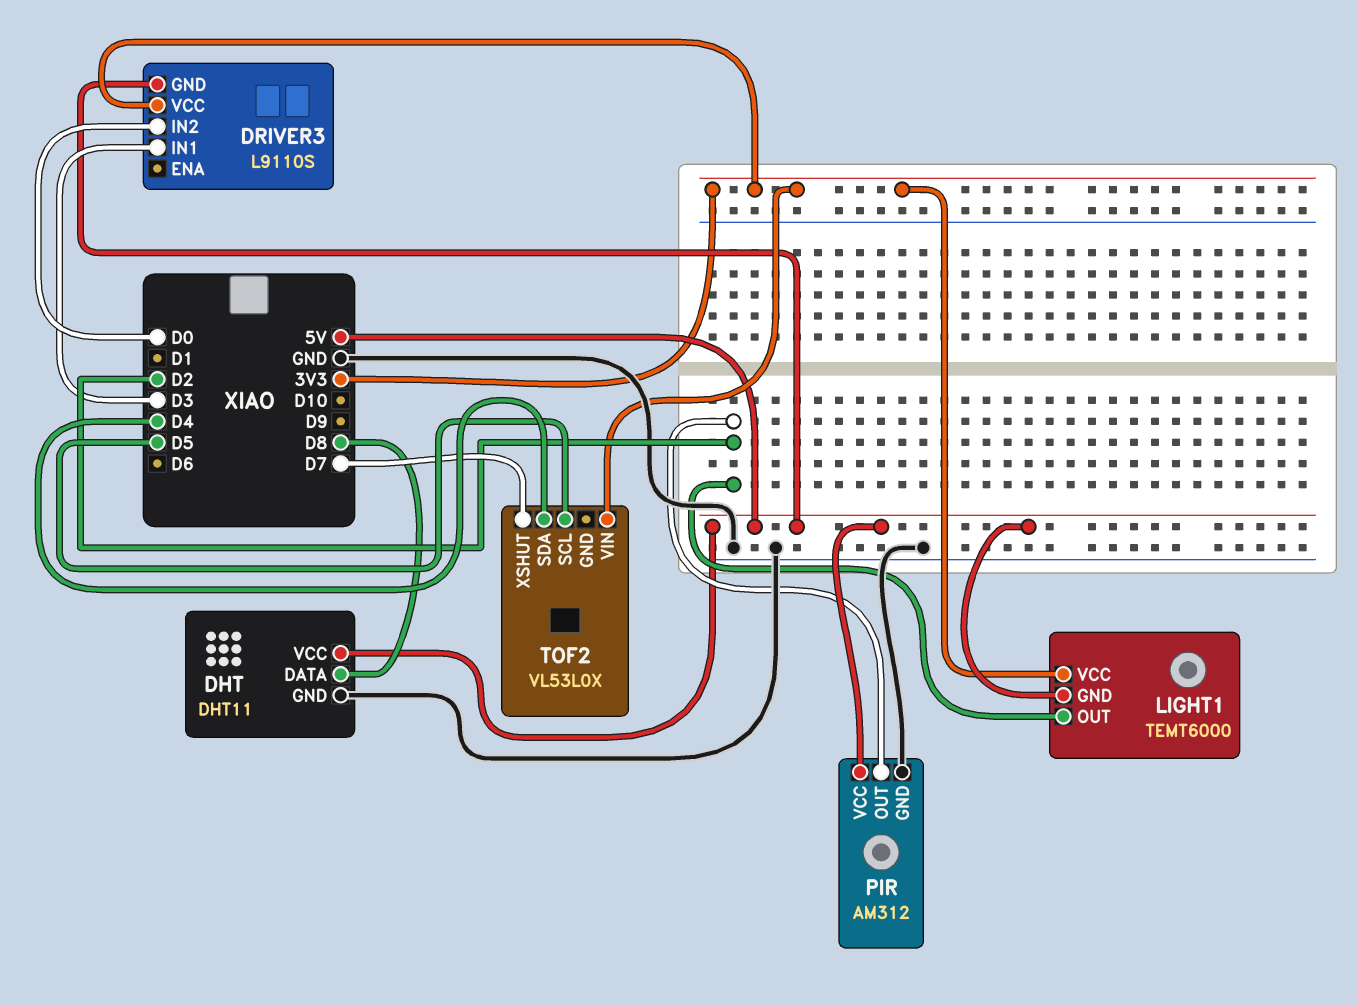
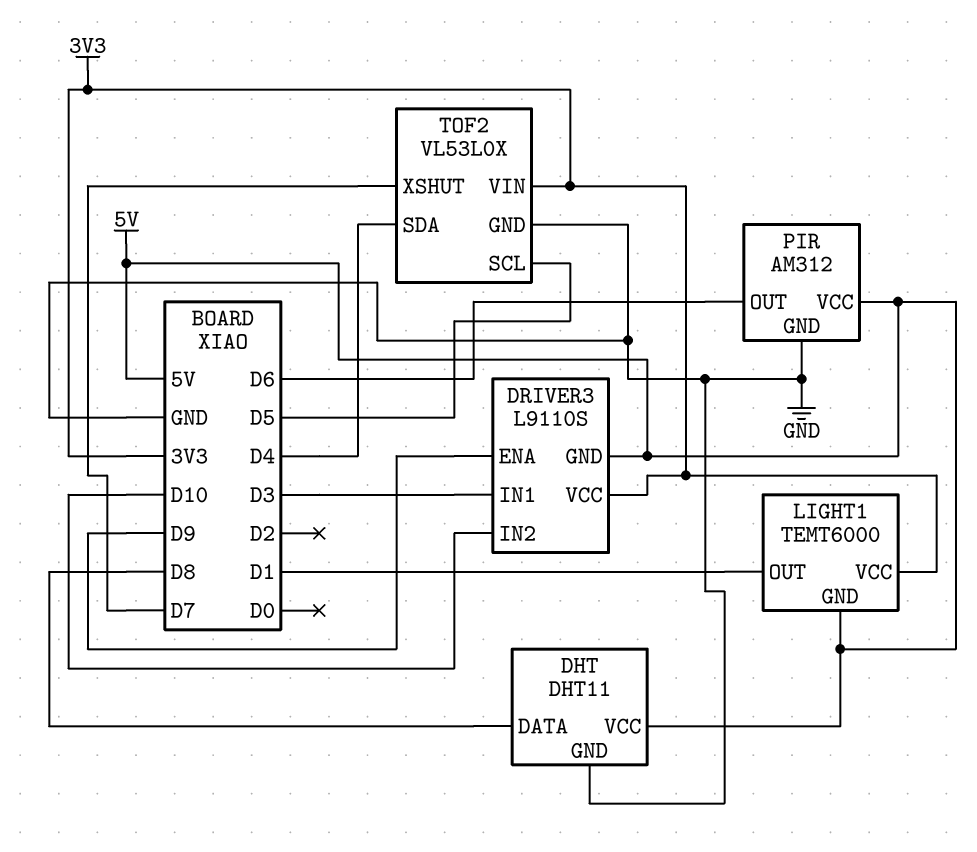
DRIVER3 pin ENA: none -> D9
DRIVER3 pin IN2: D0 -> D10
LIGHT1 pin OUT: D2 -> D1
PIR pin OUT: D2 -> D6
TOF2 pin GND: none -> GND

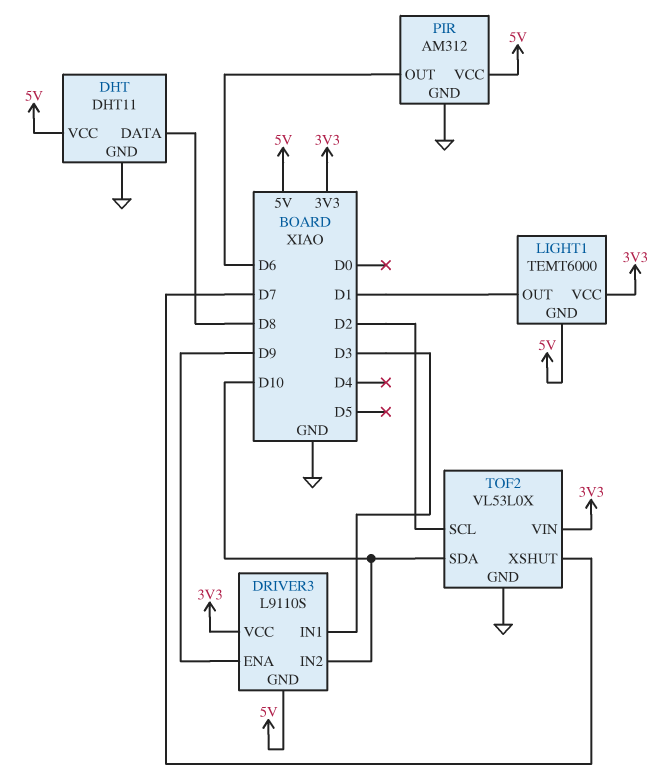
TOF2 pin SCL: D5 -> D2
TOF2 pin SDA: D4 -> D10

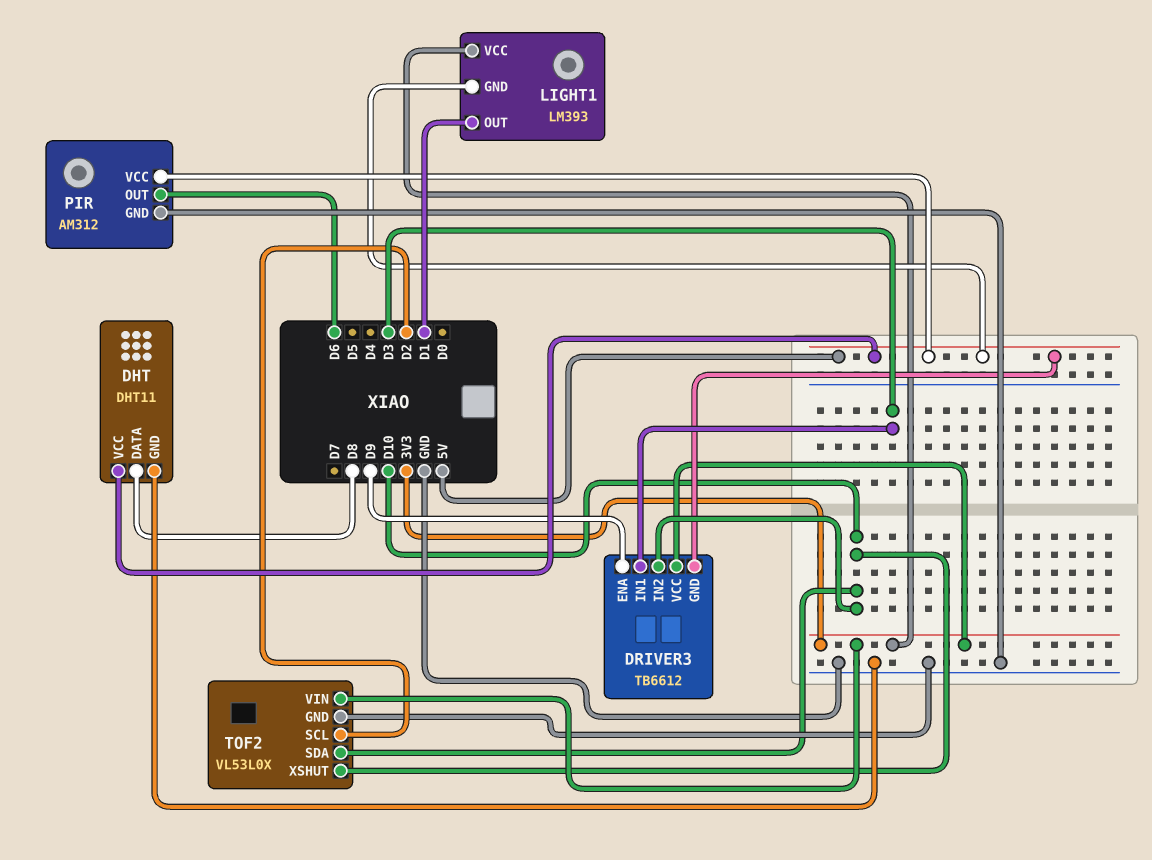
DRIVER3: L9110S -> TB6612
LIGHT1: TEMT6000 -> LM393
TOF2 pin XSHUT: D7 -> D10

